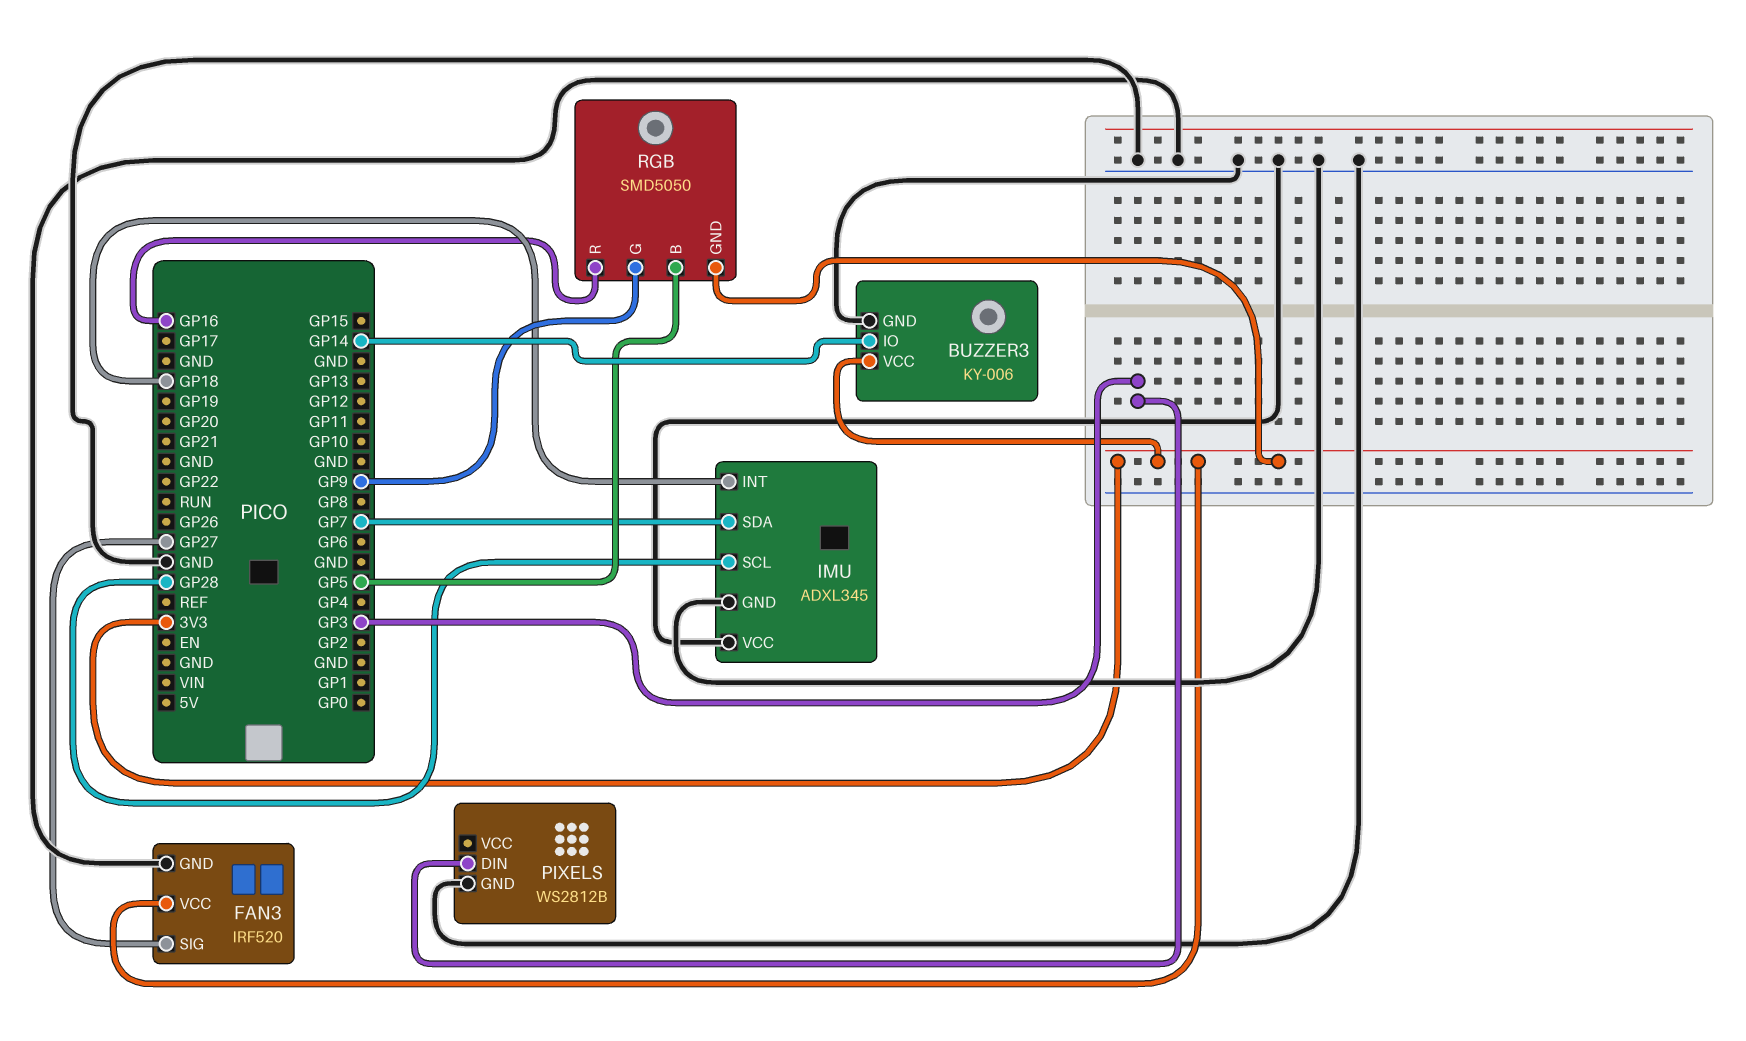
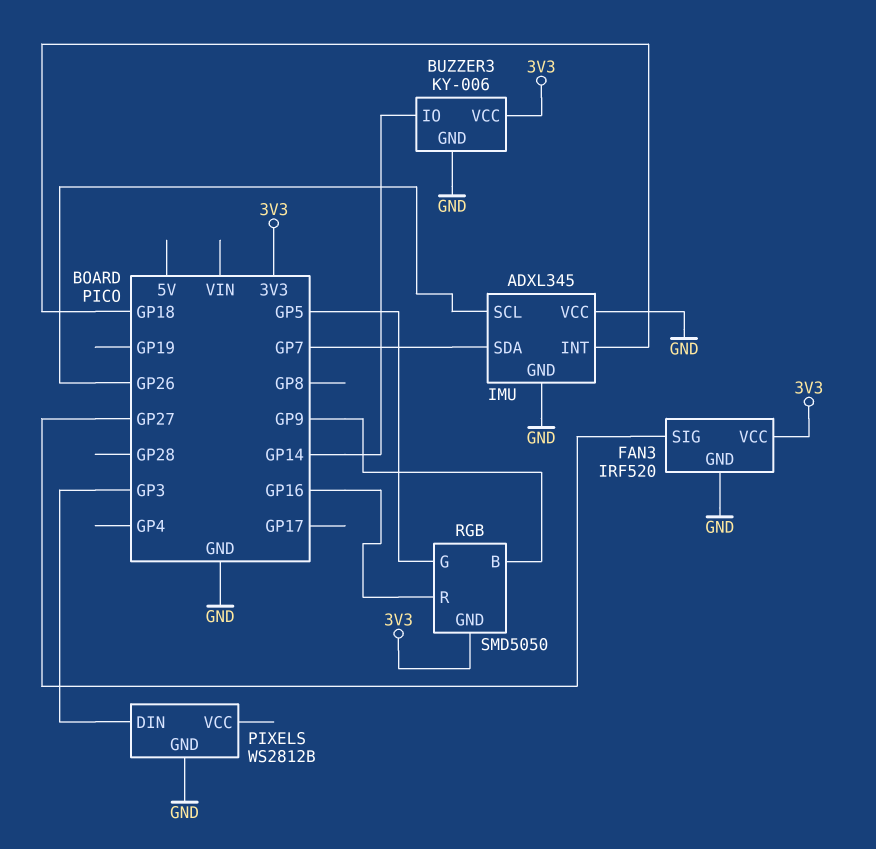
IMU pin SCL: GP28 -> GP26
RGB pin B: GP5 -> GP9
RGB pin G: GP9 -> GP5

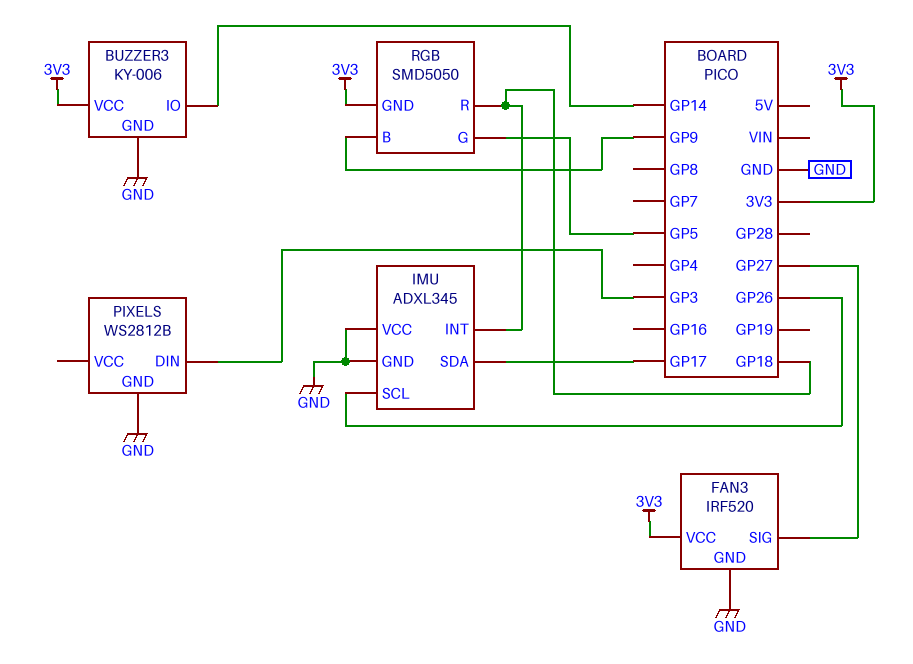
IMU pin SDA: GP7 -> GP17
RGB pin R: GP16 -> GP18

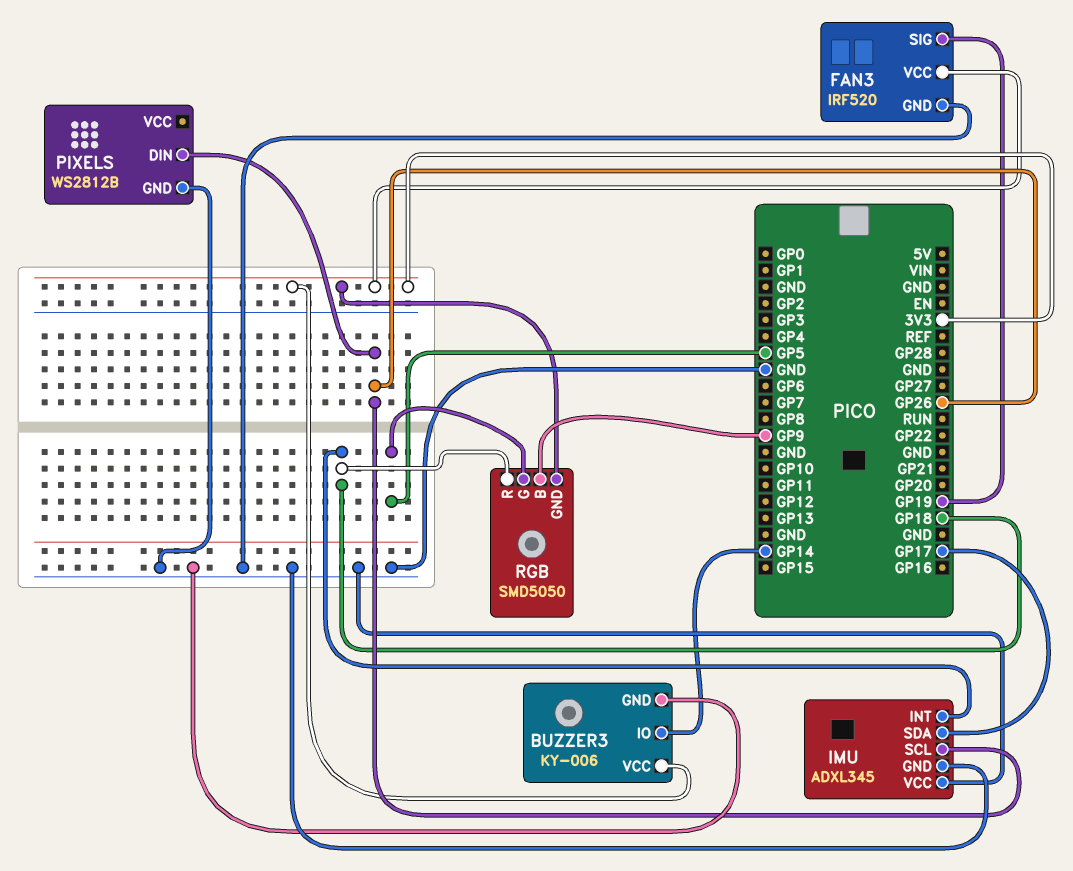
FAN3 pin SIG: GP27 -> GP19
PIXELS pin DIN: GP3 -> GP26

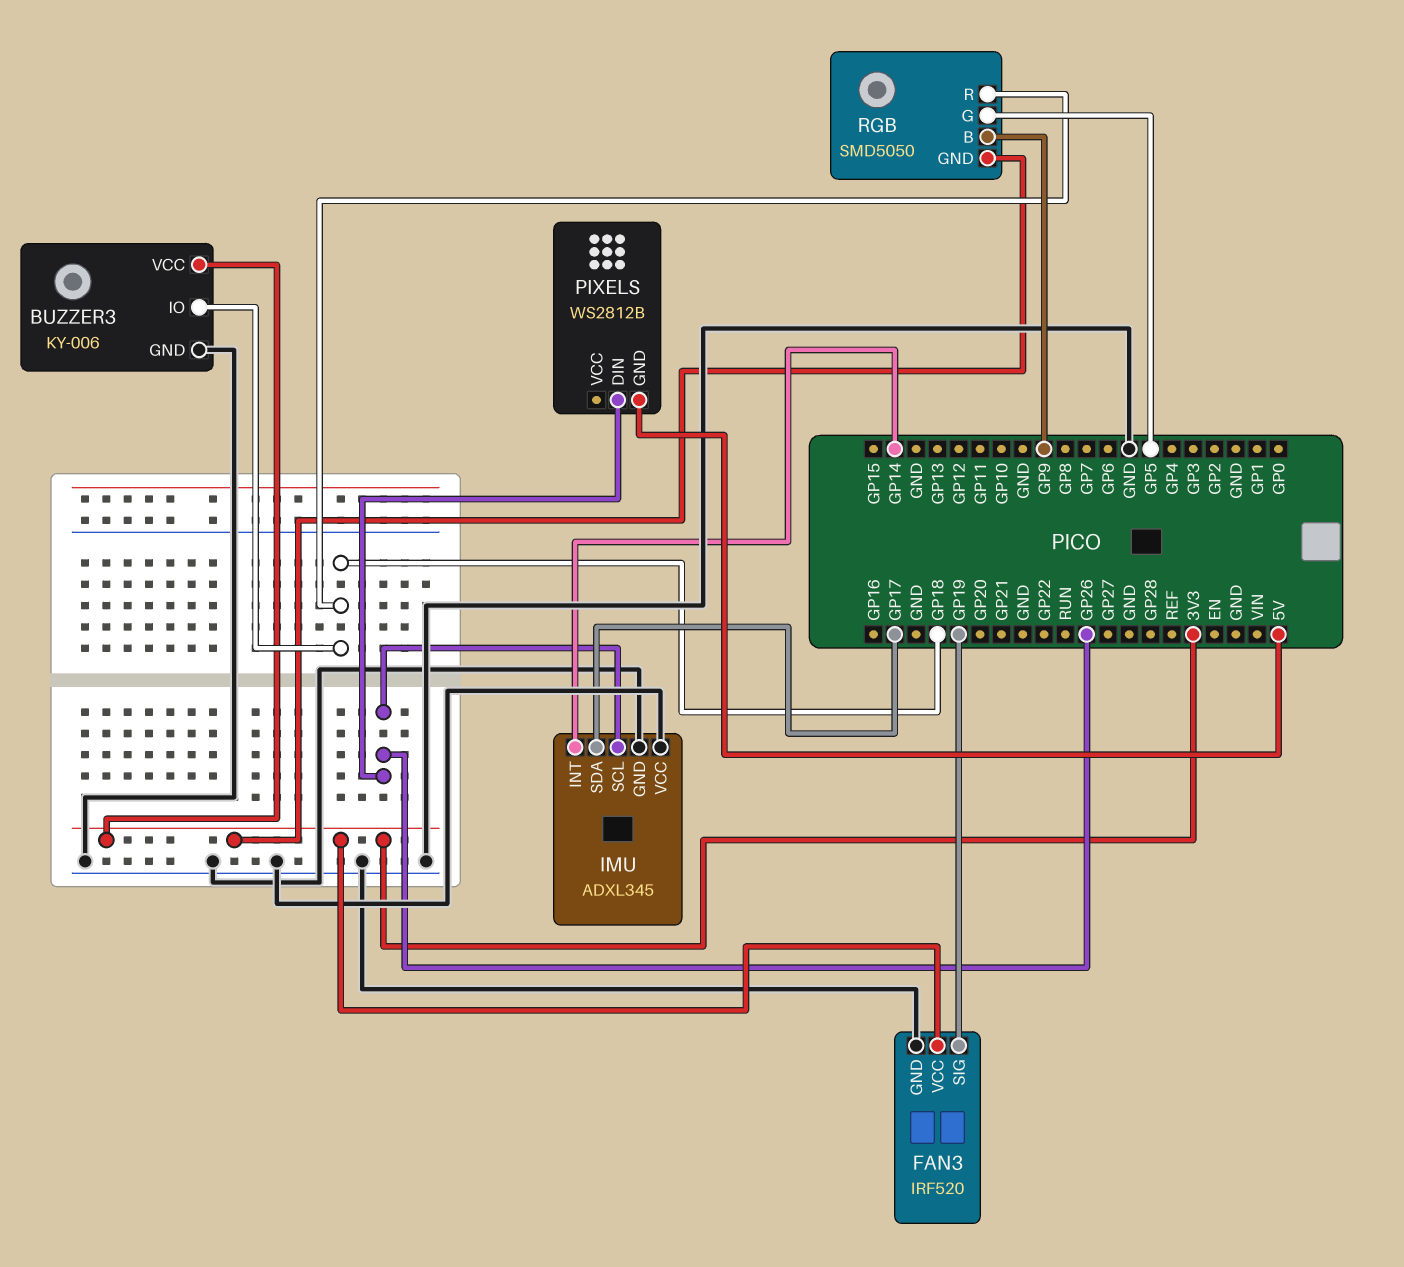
BUZZER3 pin IO: GP14 -> GP18
IMU pin INT: GP18 -> GP14
PIXELS pin GND: GND -> 5V

